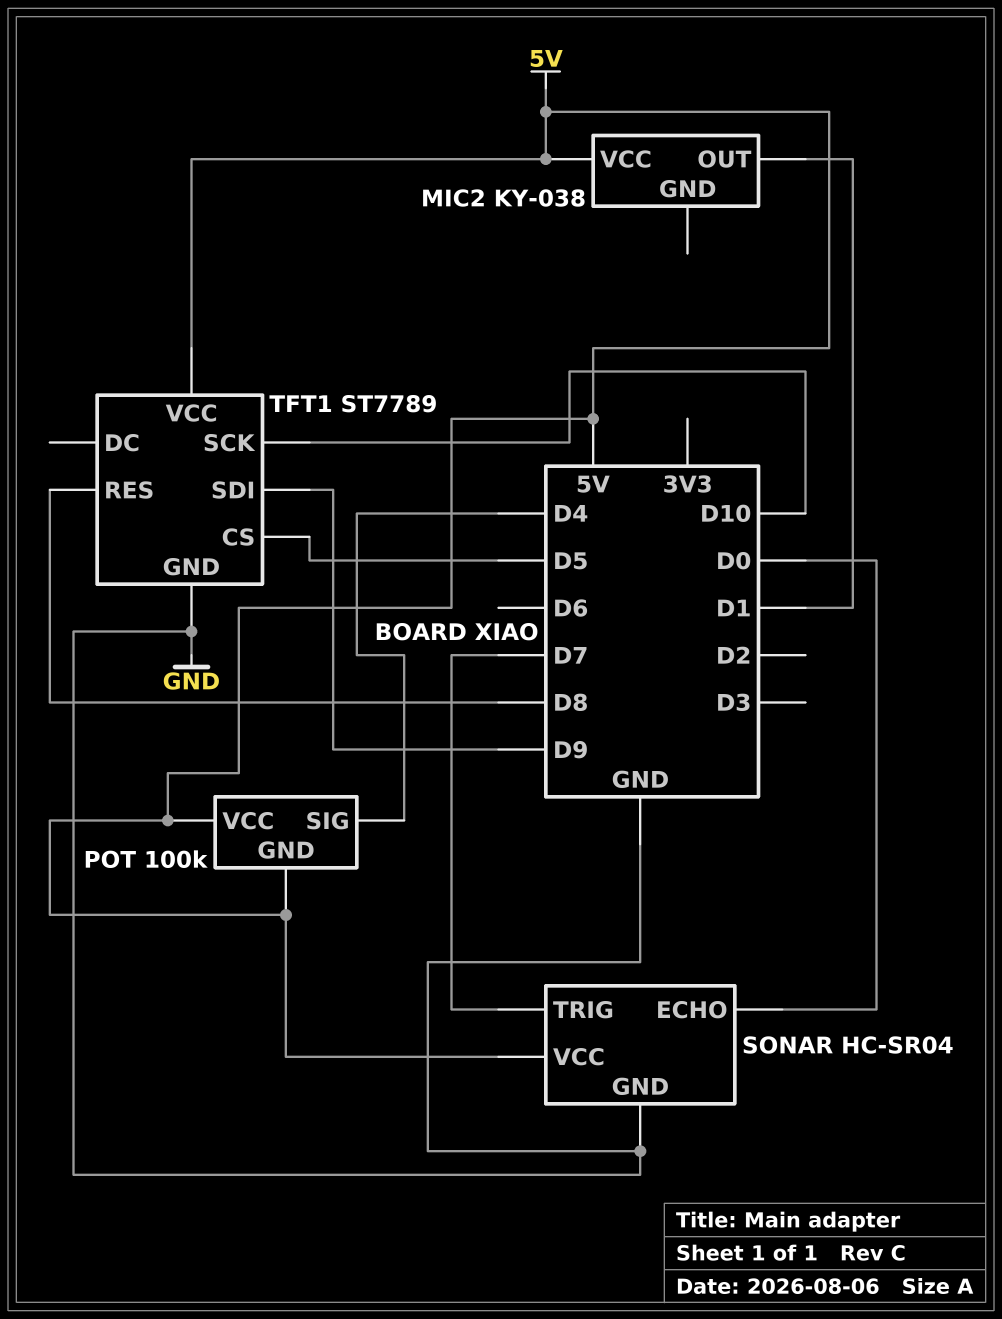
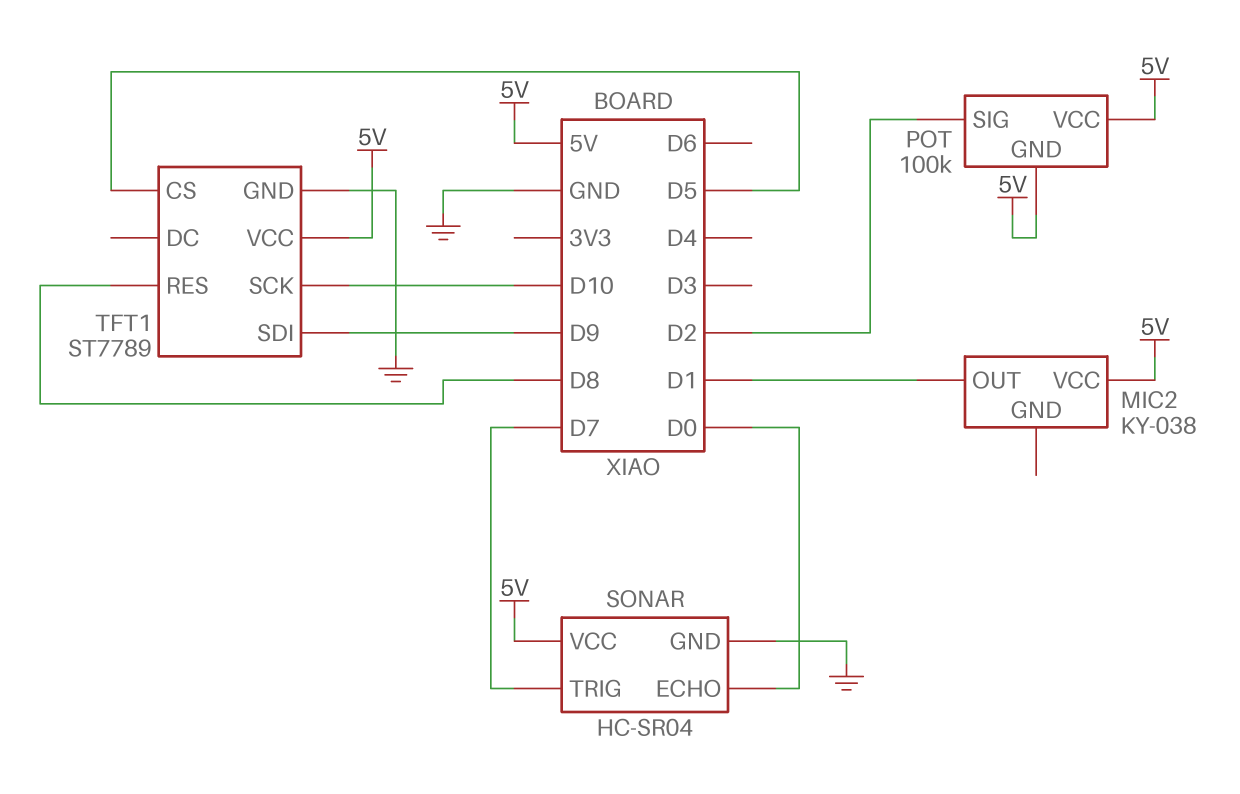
POT pin SIG: D4 -> D2

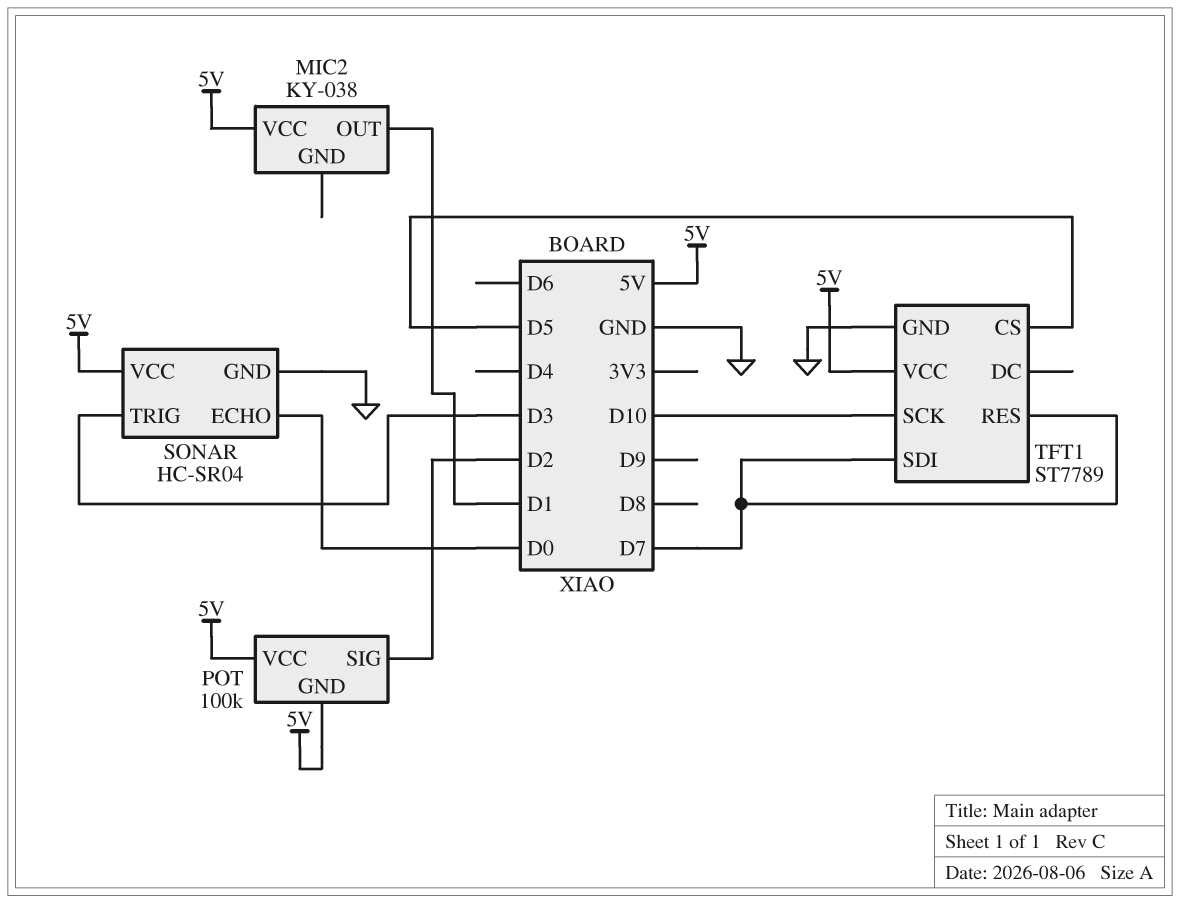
SONAR pin TRIG: D7 -> D3
TFT1 pin RES: D8 -> D7
TFT1 pin SDI: D9 -> D7

